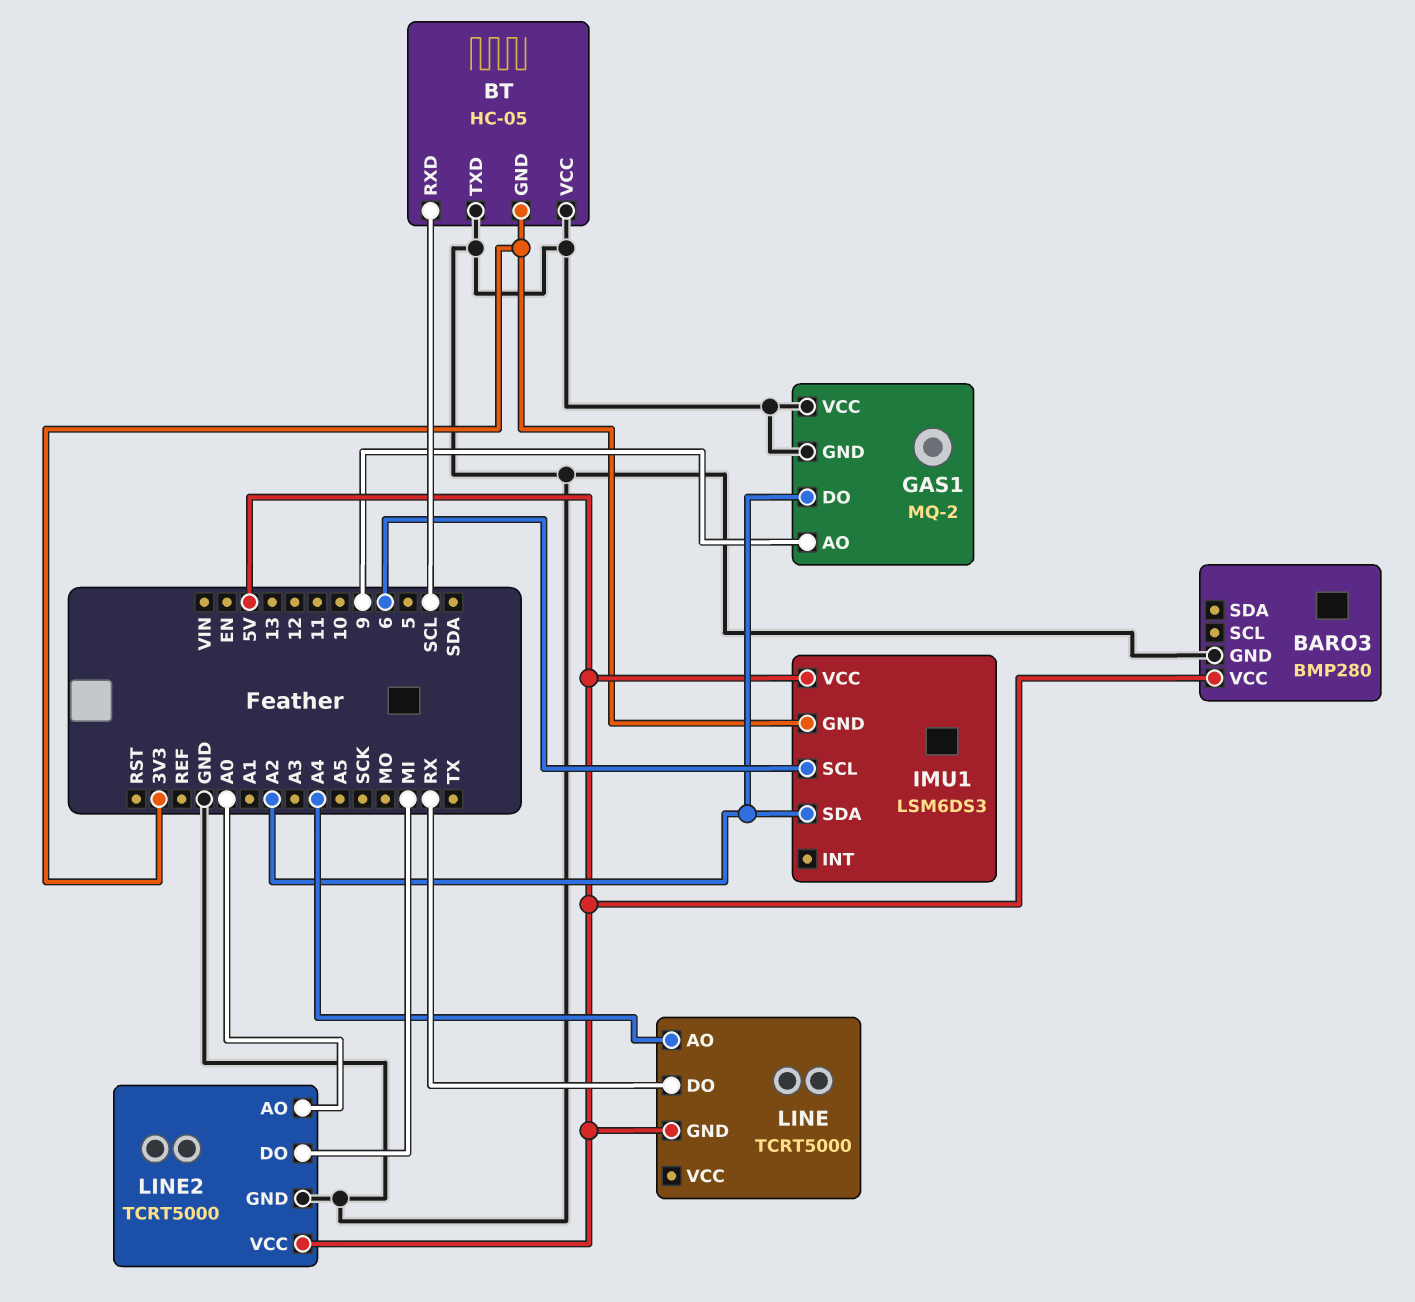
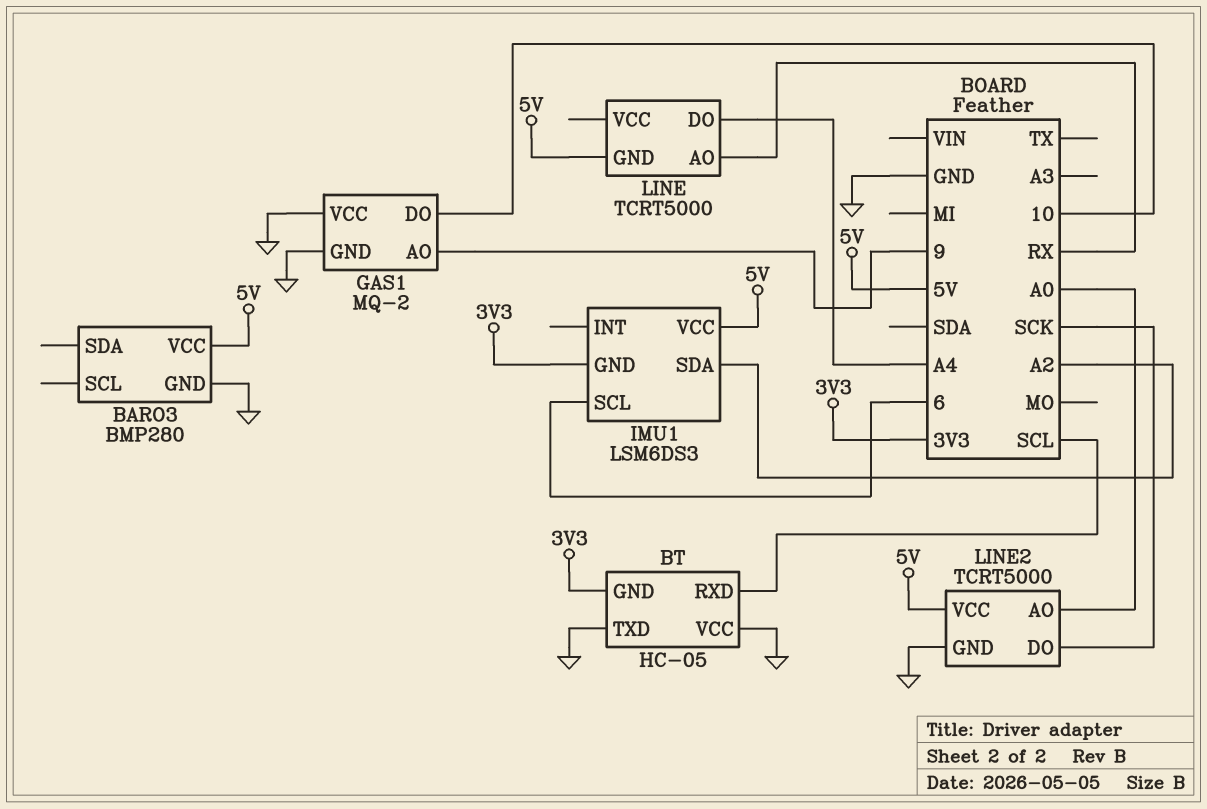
GAS1 pin DO: A2 -> 10
LINE pin AO: A4 -> RX
LINE pin DO: RX -> A4
LINE2 pin DO: MI -> SCK

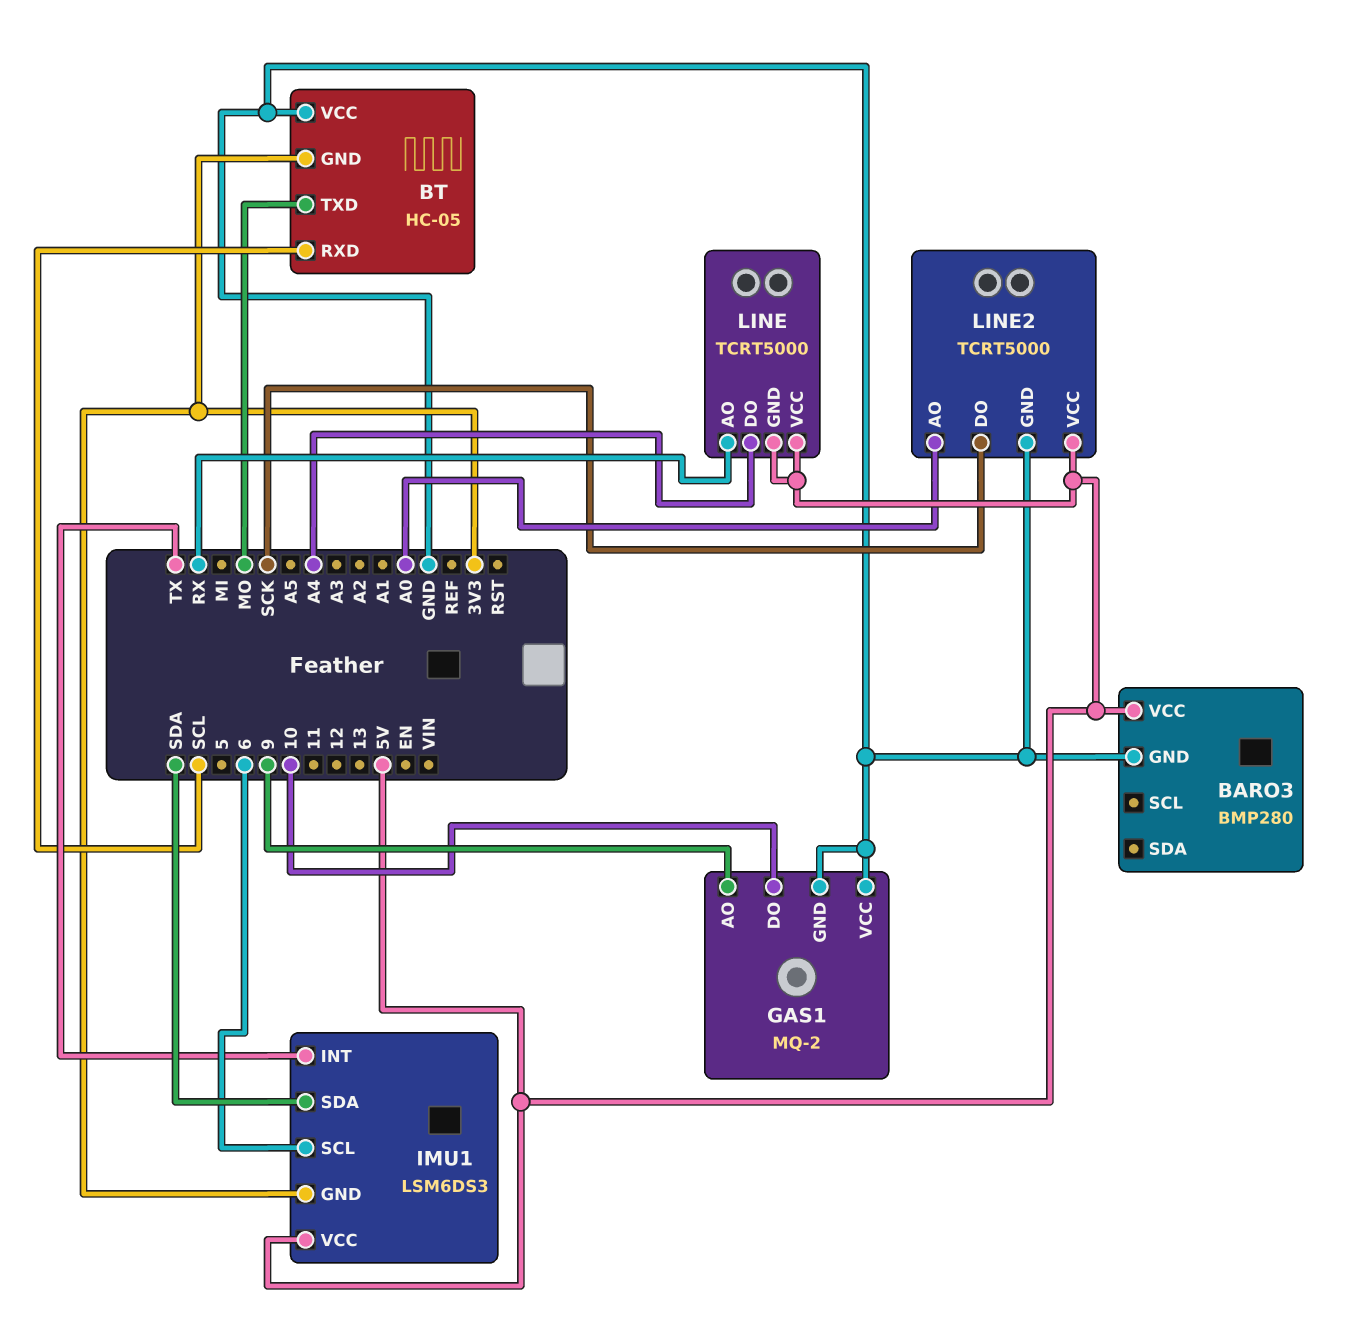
BT pin TXD: GND -> MO
IMU1 pin INT: none -> TX
IMU1 pin SDA: A2 -> SDA
LINE pin VCC: none -> 5V

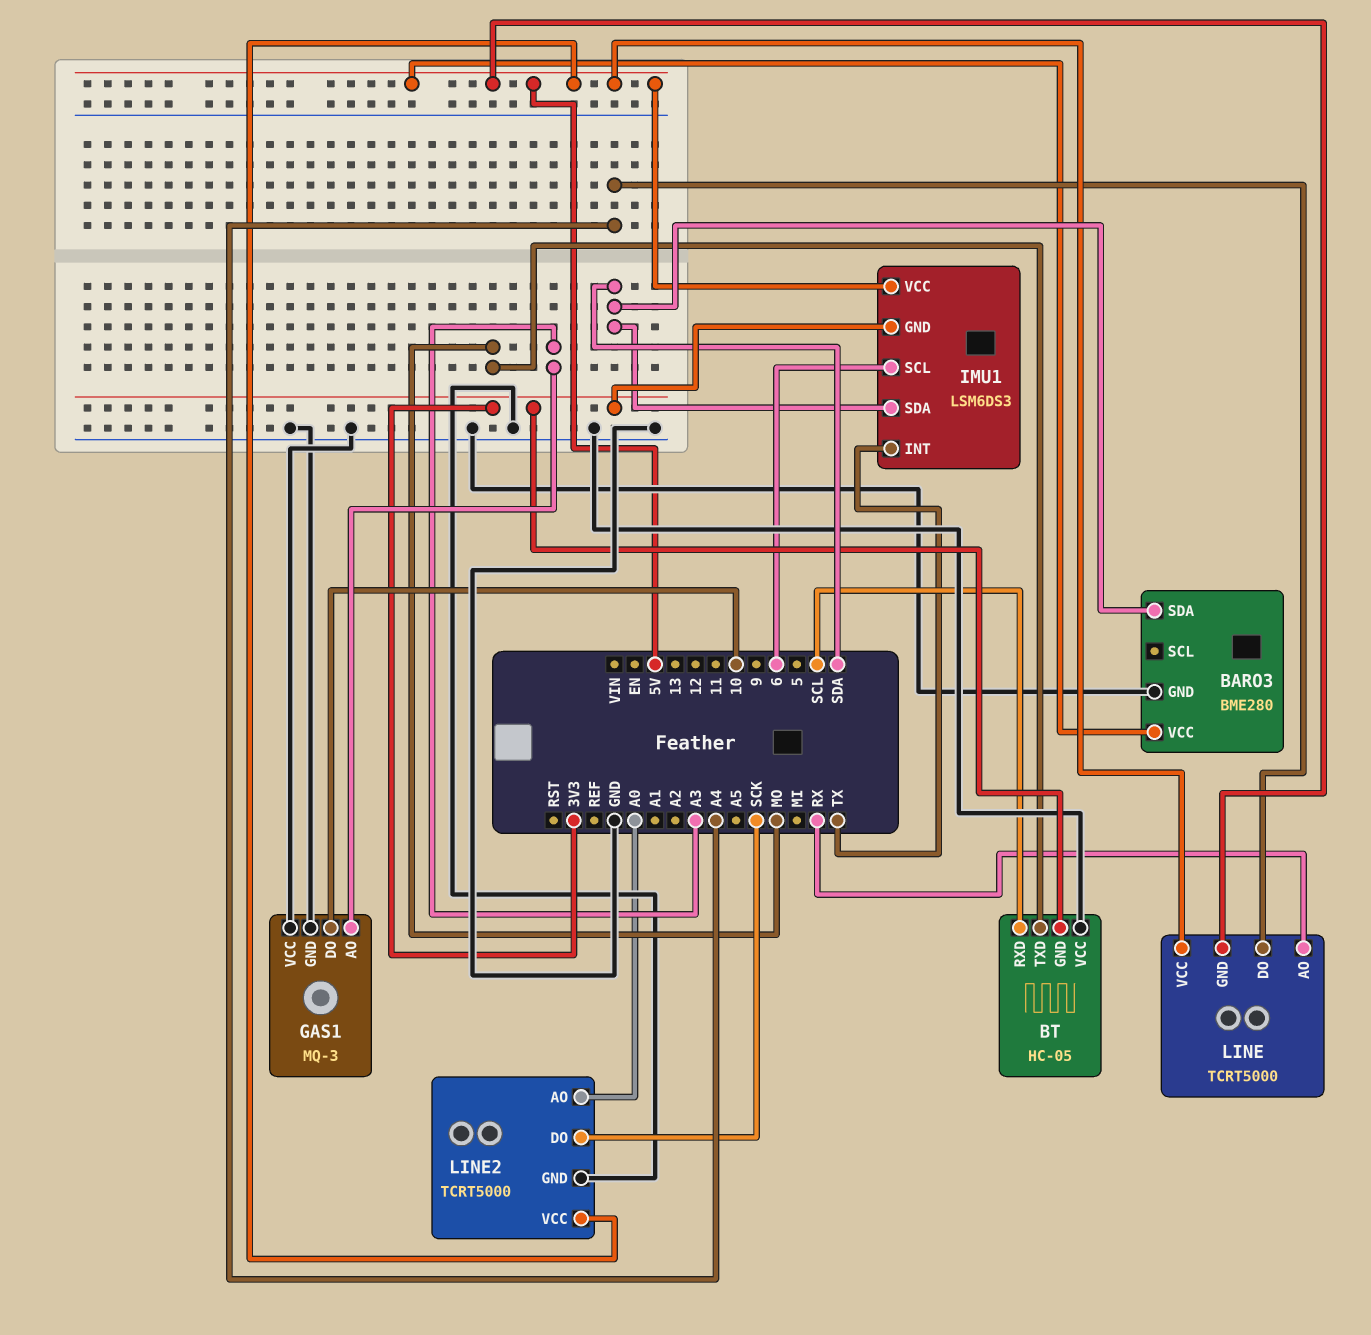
BARO3: BMP280 -> BME280
BARO3 pin SDA: none -> SDA
GAS1: MQ-2 -> MQ-3
GAS1 pin AO: 9 -> A3

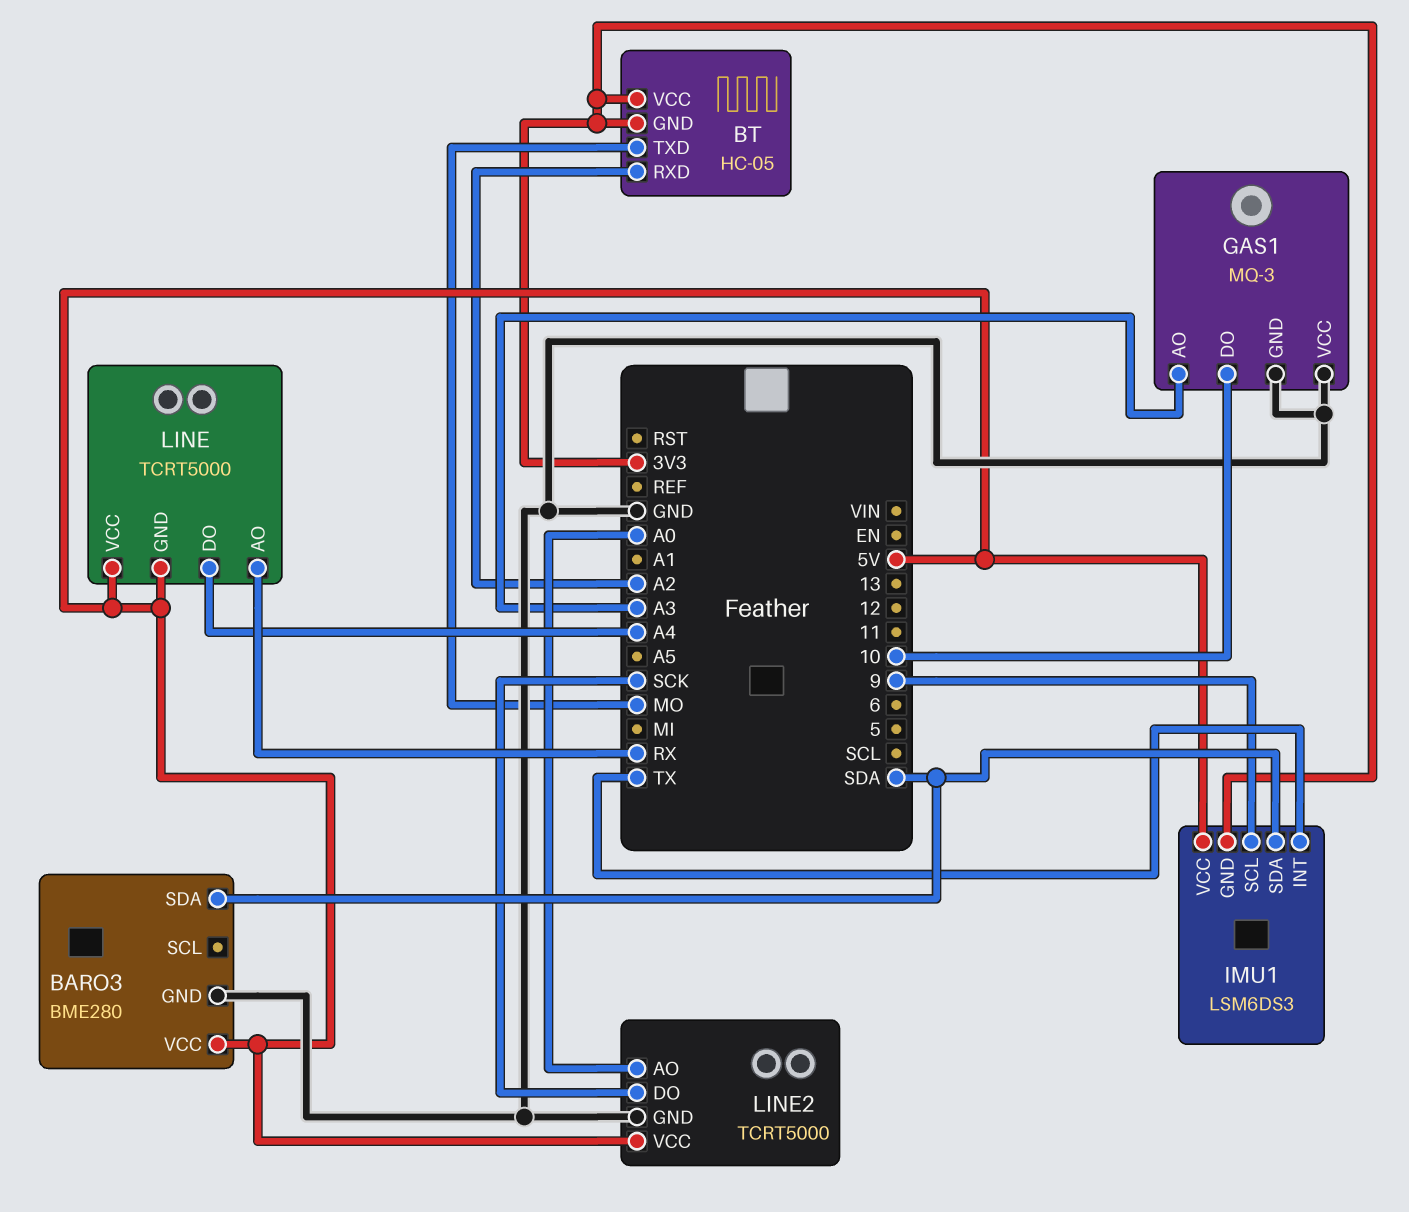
BT pin RXD: SCL -> A2
BT pin VCC: GND -> 3V3
IMU1 pin SCL: 6 -> 9

